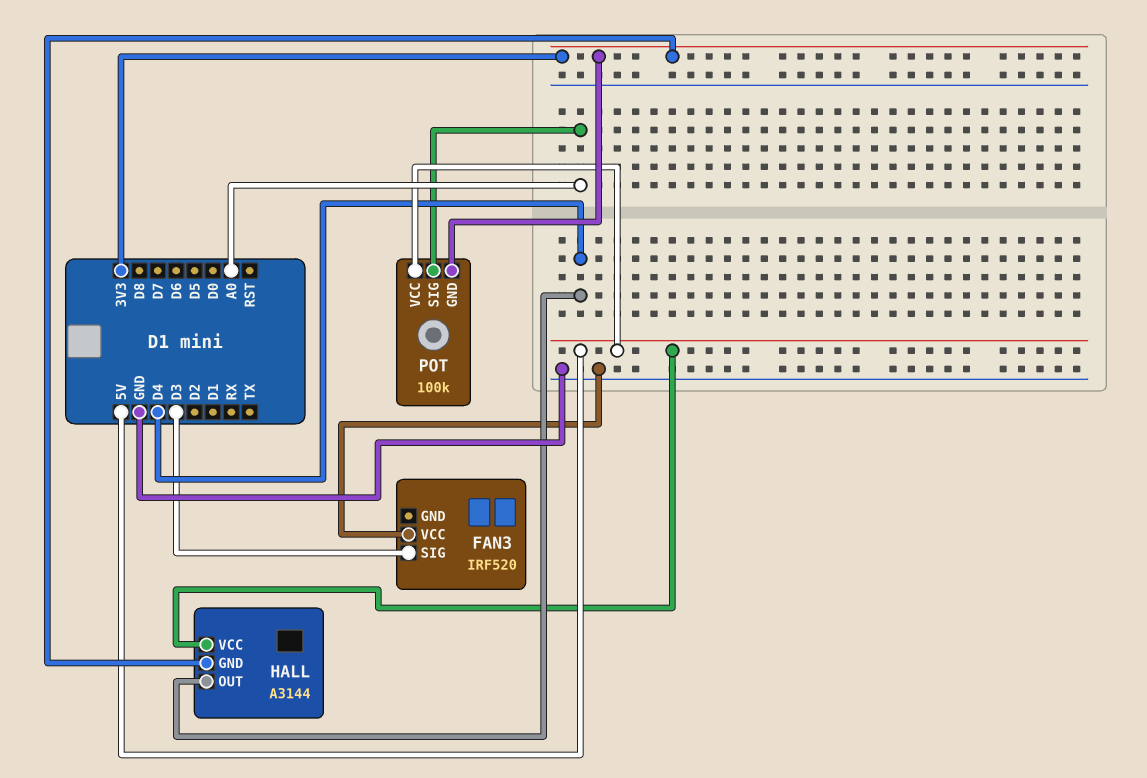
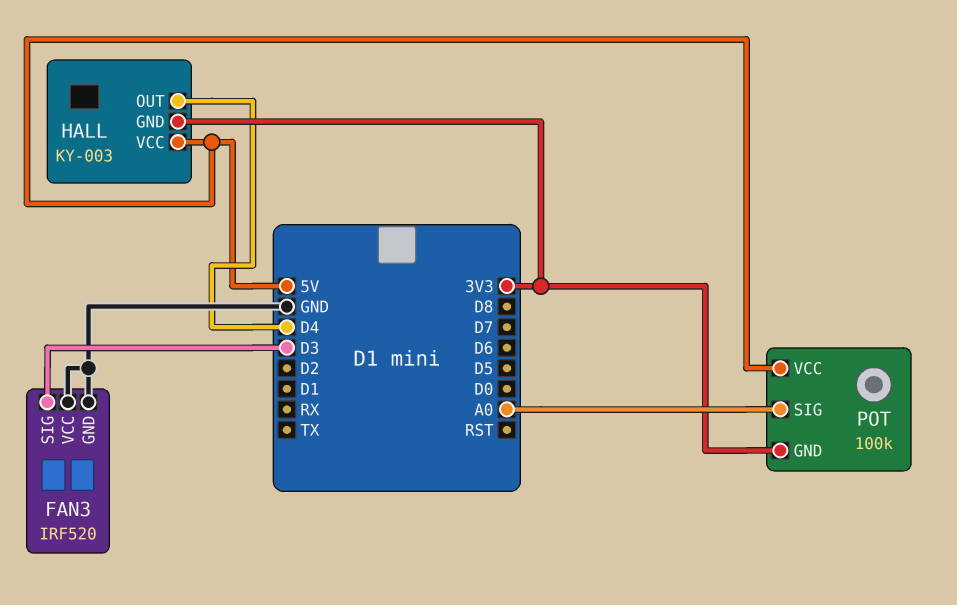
FAN3 pin GND: none -> GND
HALL: A3144 -> KY-003

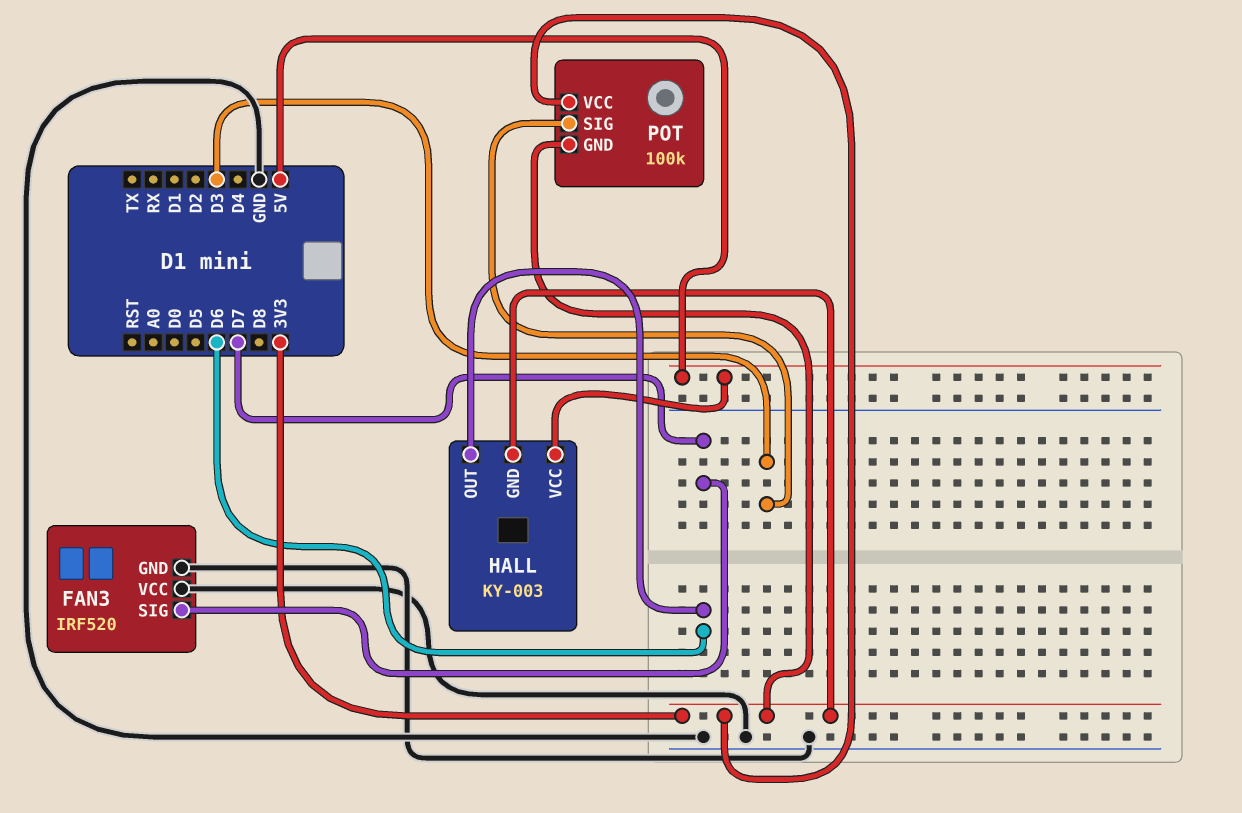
FAN3 pin SIG: D3 -> D7
HALL pin OUT: D4 -> D6
POT pin SIG: A0 -> D3
POT pin VCC: 5V -> 3V3

